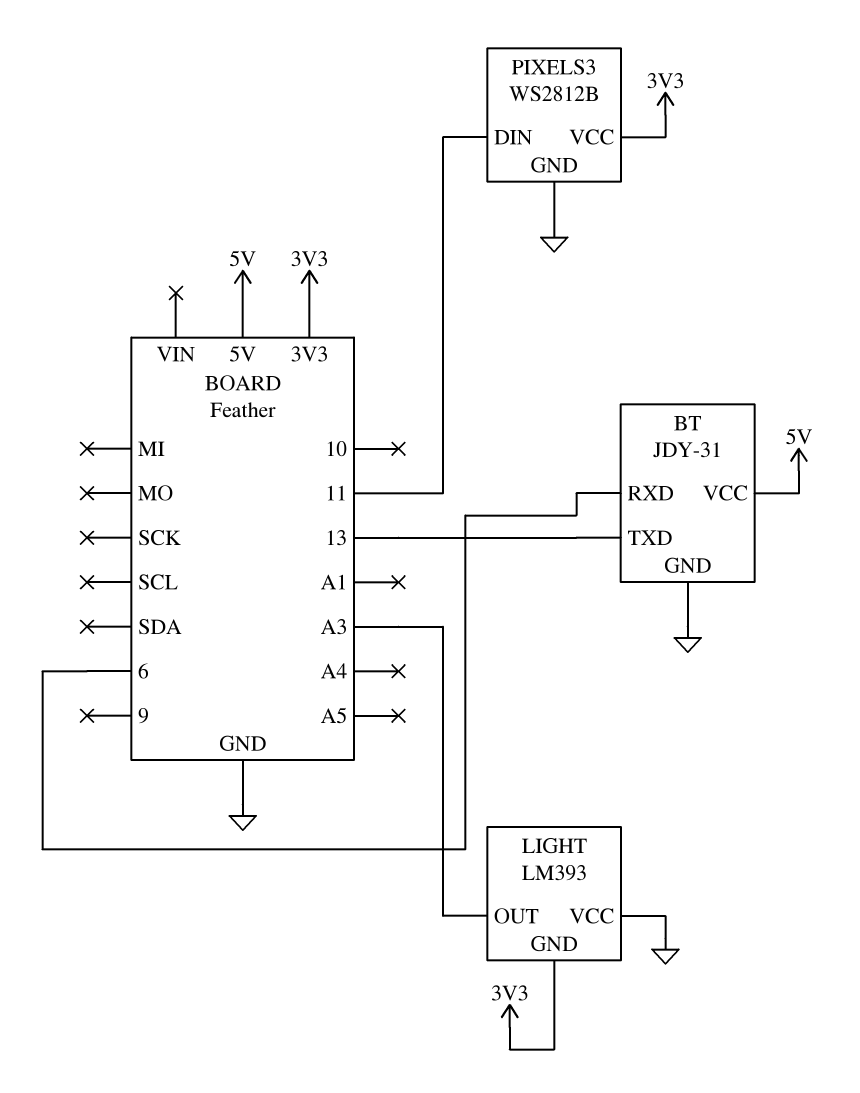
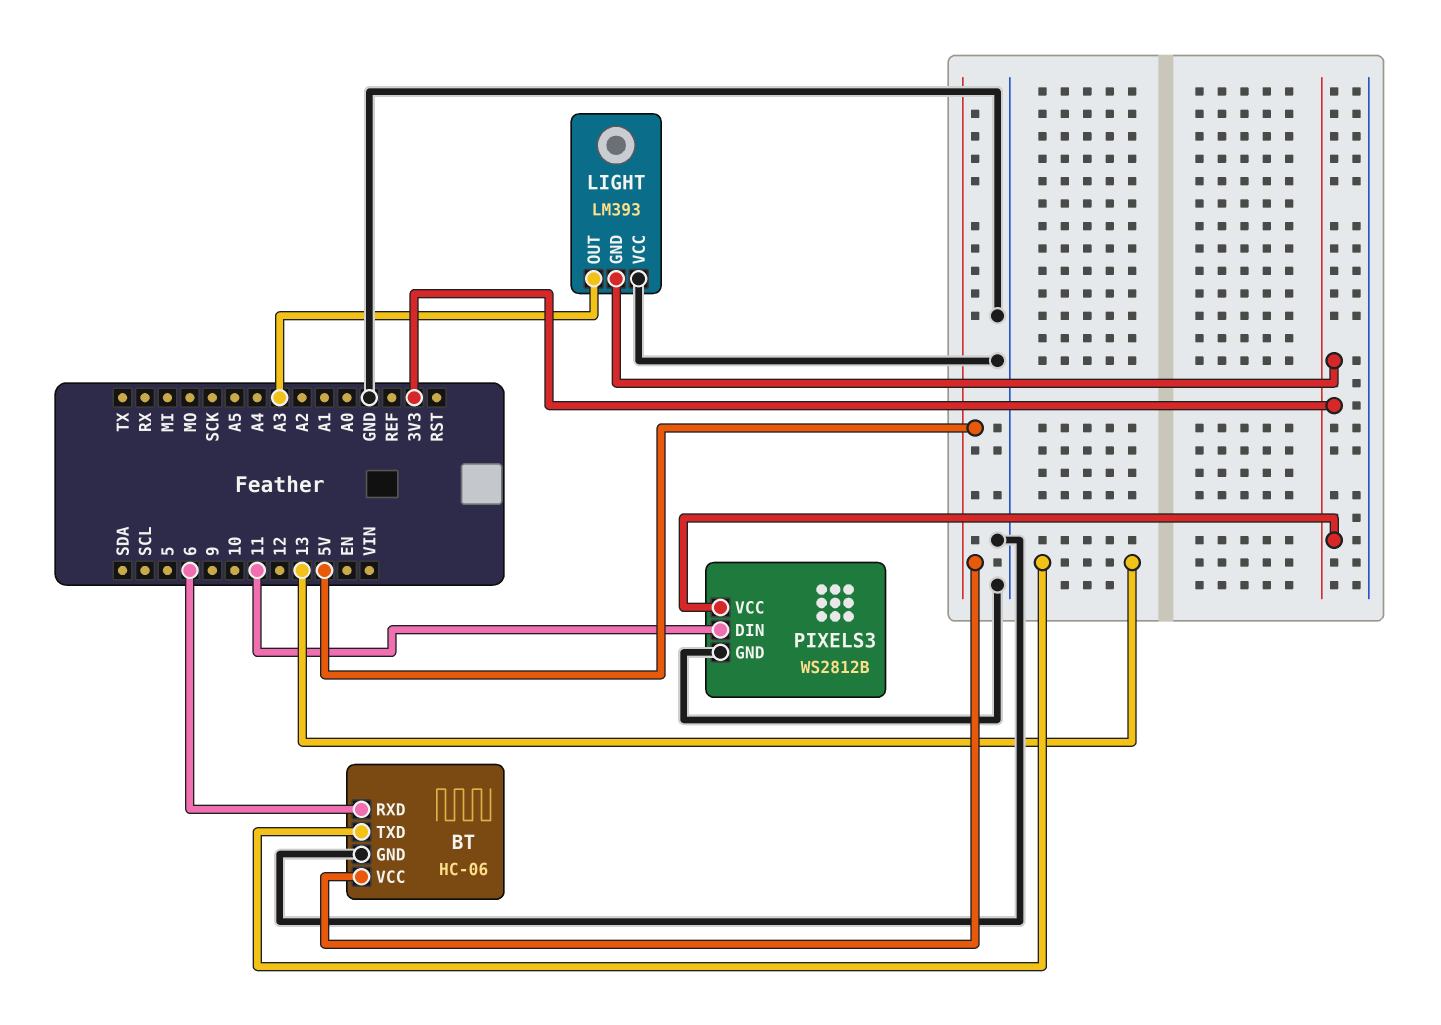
BT: JDY-31 -> HC-06

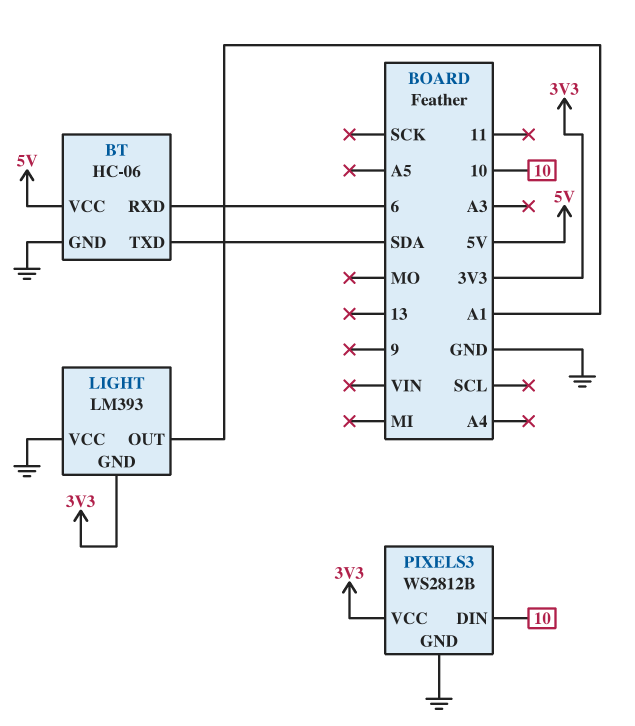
BT pin TXD: 13 -> SDA
LIGHT pin OUT: A3 -> A1
PIXELS3 pin DIN: 11 -> 10

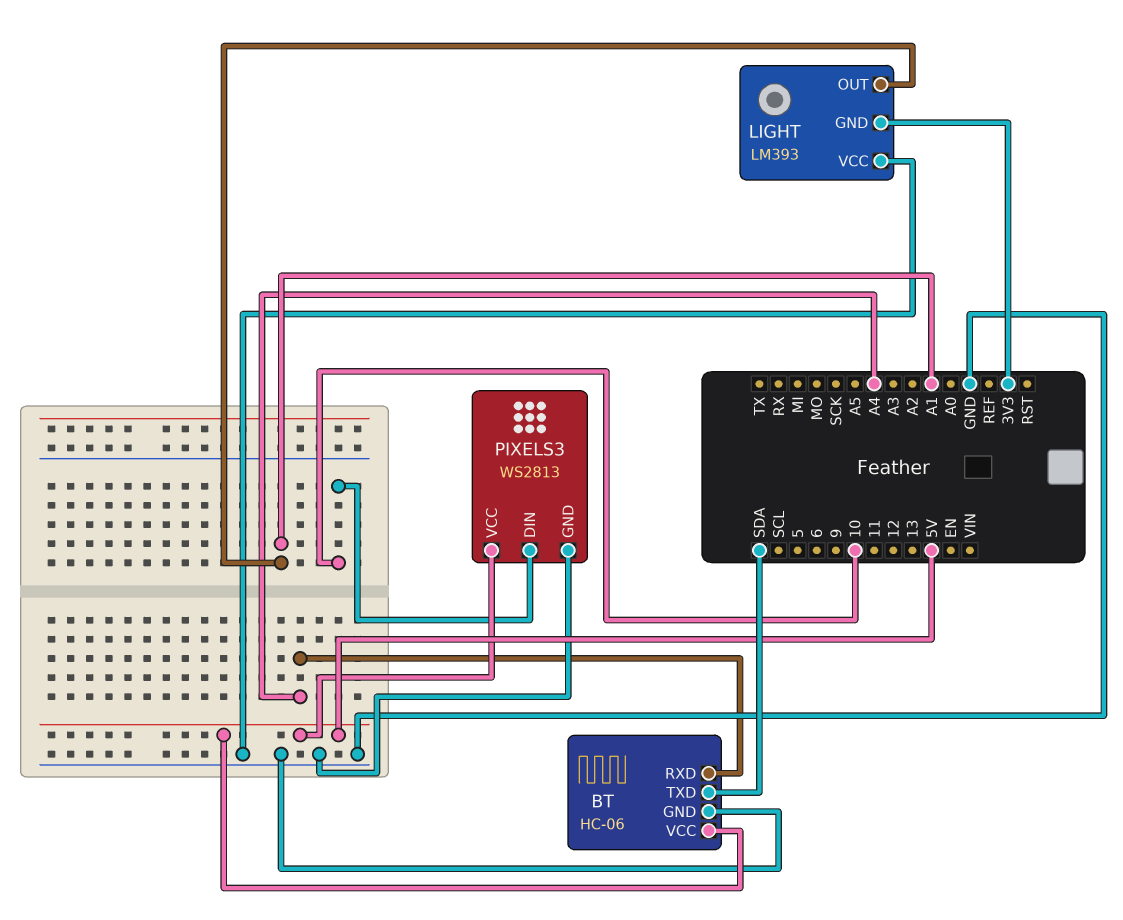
BT pin RXD: 6 -> A4
PIXELS3: WS2812B -> WS2813
PIXELS3 pin VCC: 3V3 -> 5V

